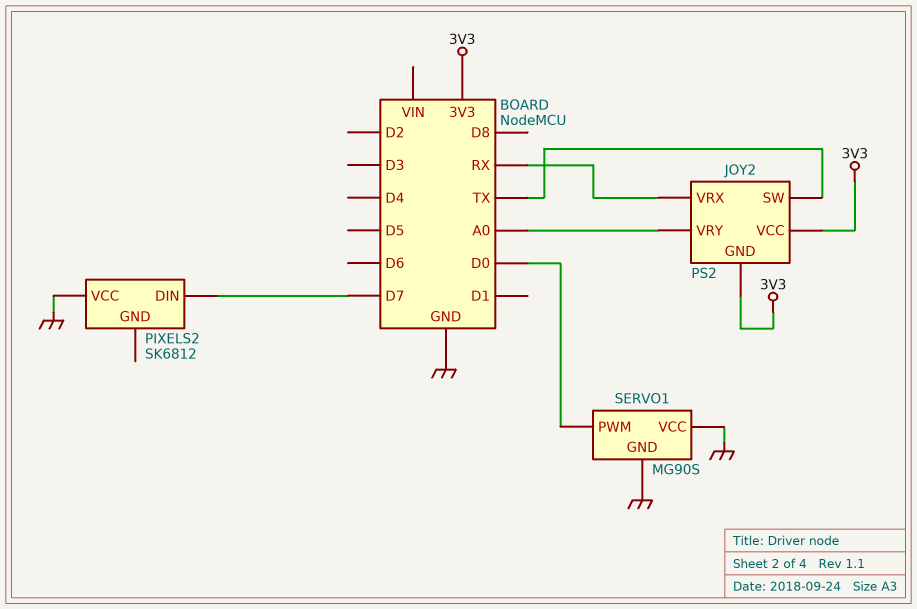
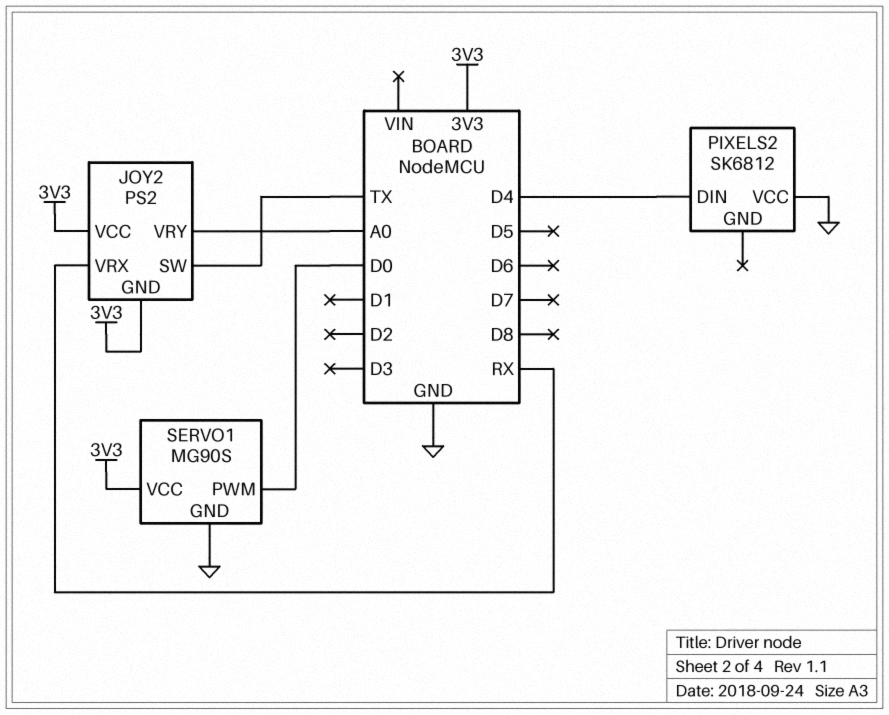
PIXELS2 pin DIN: D7 -> D4
SERVO1 pin VCC: GND -> 3V3

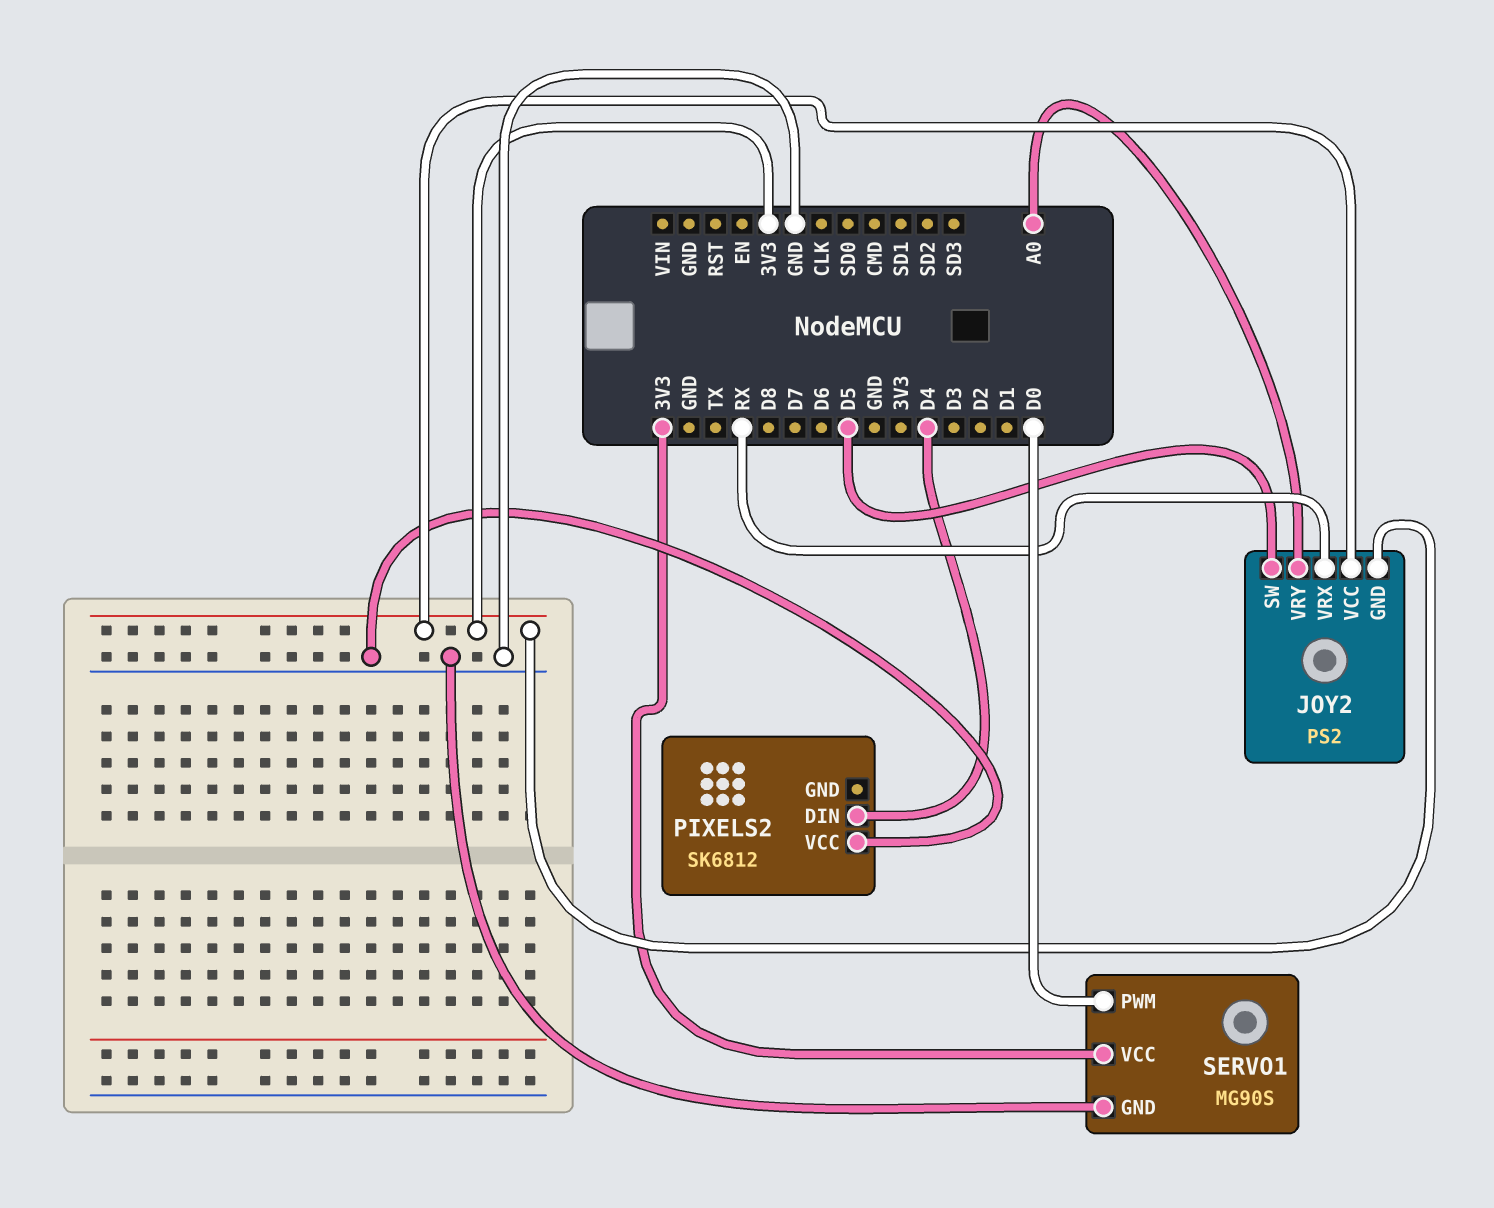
JOY2 pin SW: TX -> D5

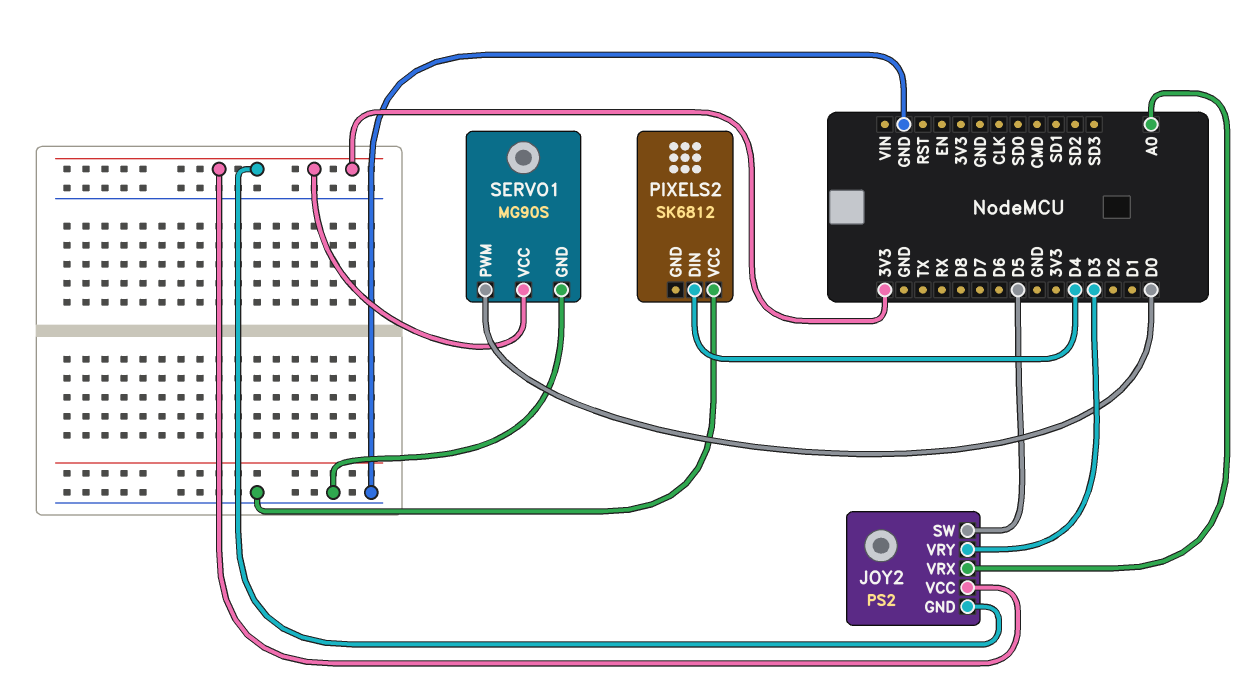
JOY2 pin VRX: RX -> A0
JOY2 pin VRY: A0 -> D3

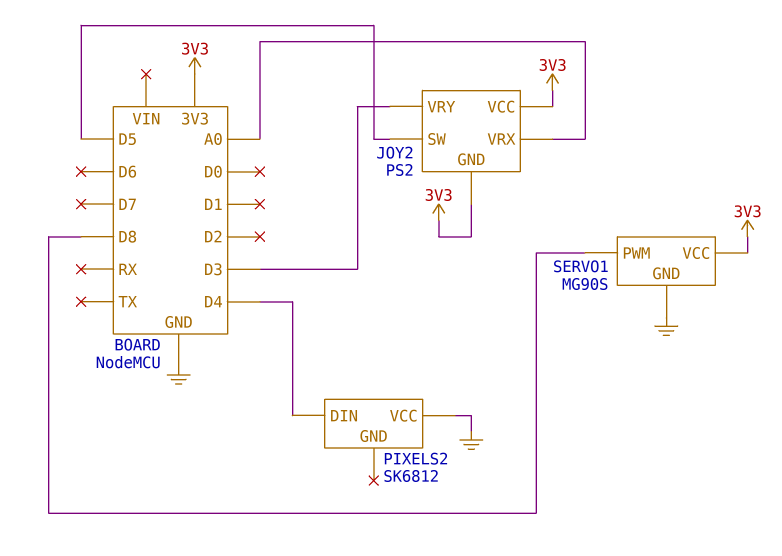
SERVO1 pin PWM: D0 -> D8

